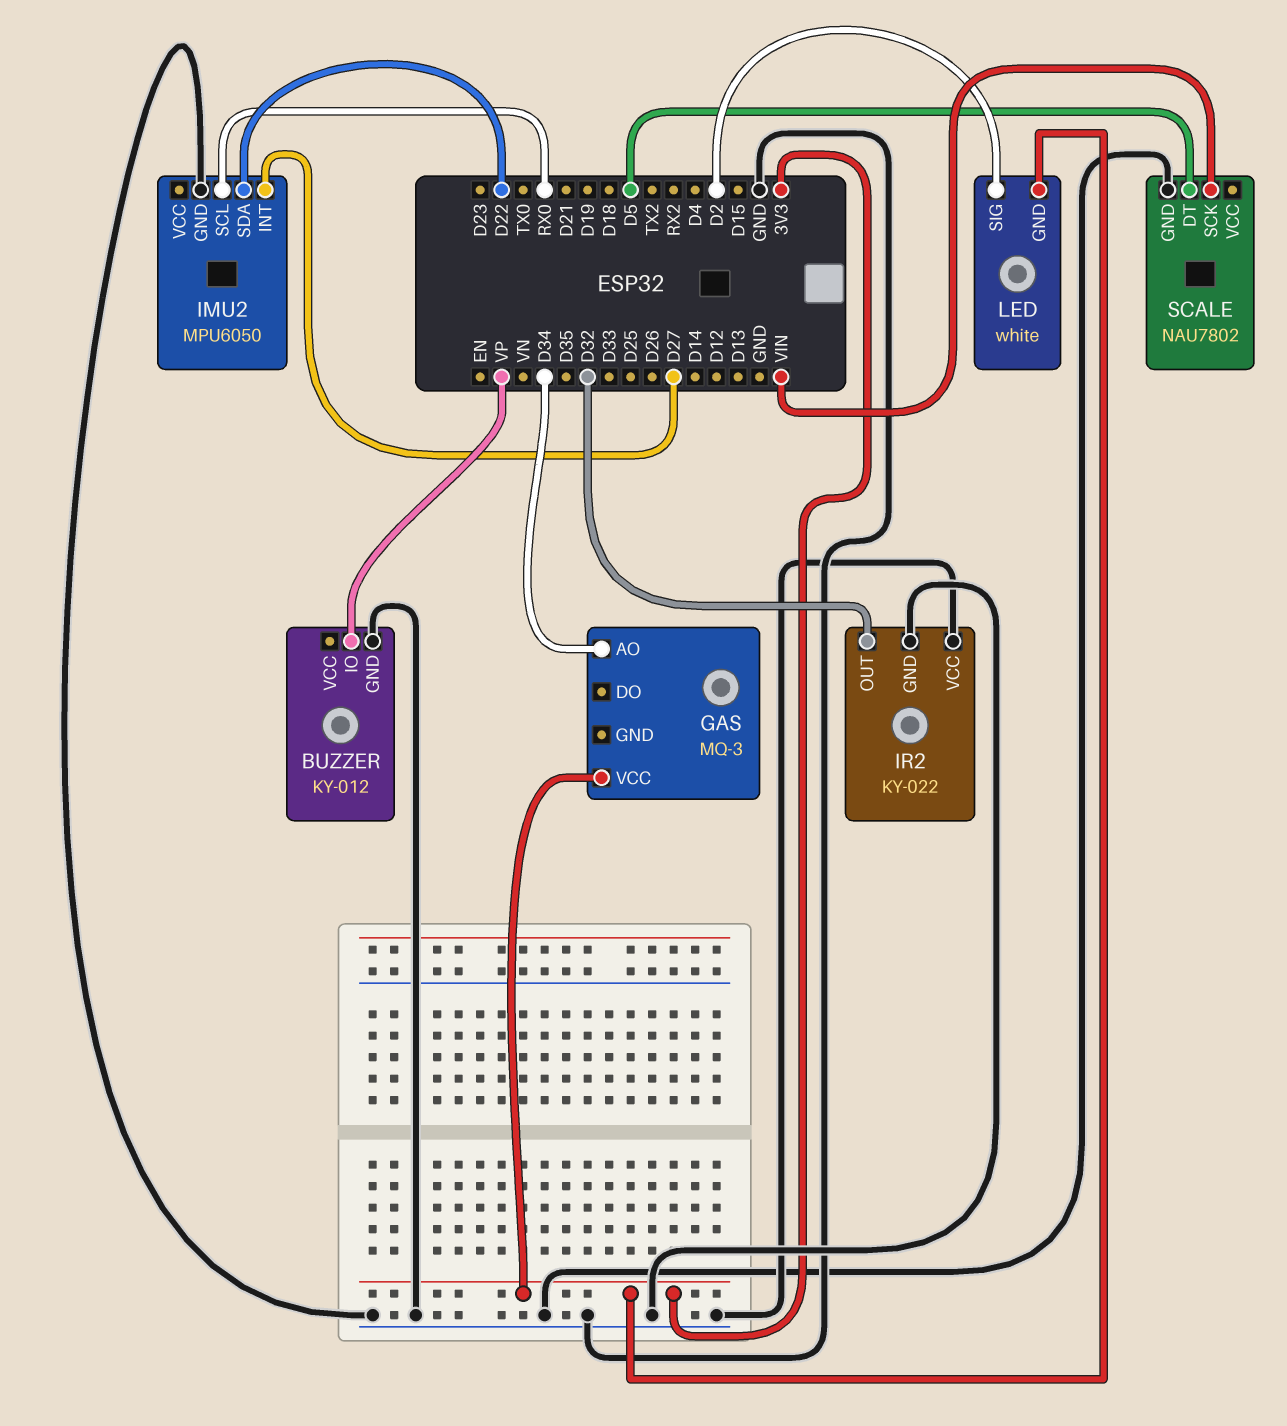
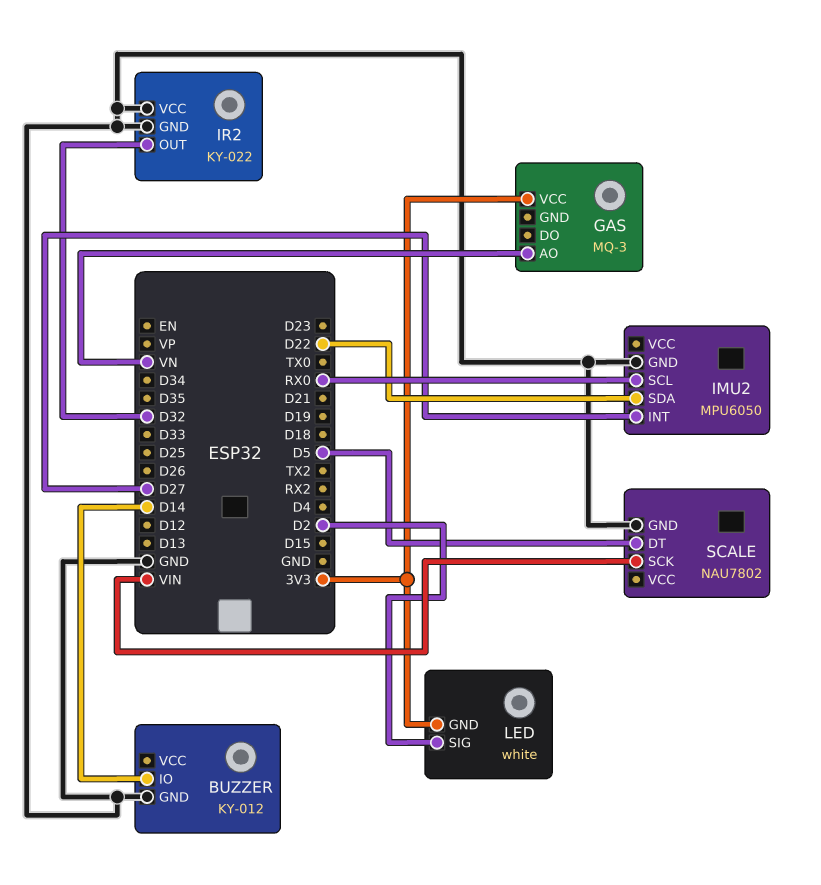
BUZZER pin IO: VP -> D14
GAS pin AO: D34 -> VN

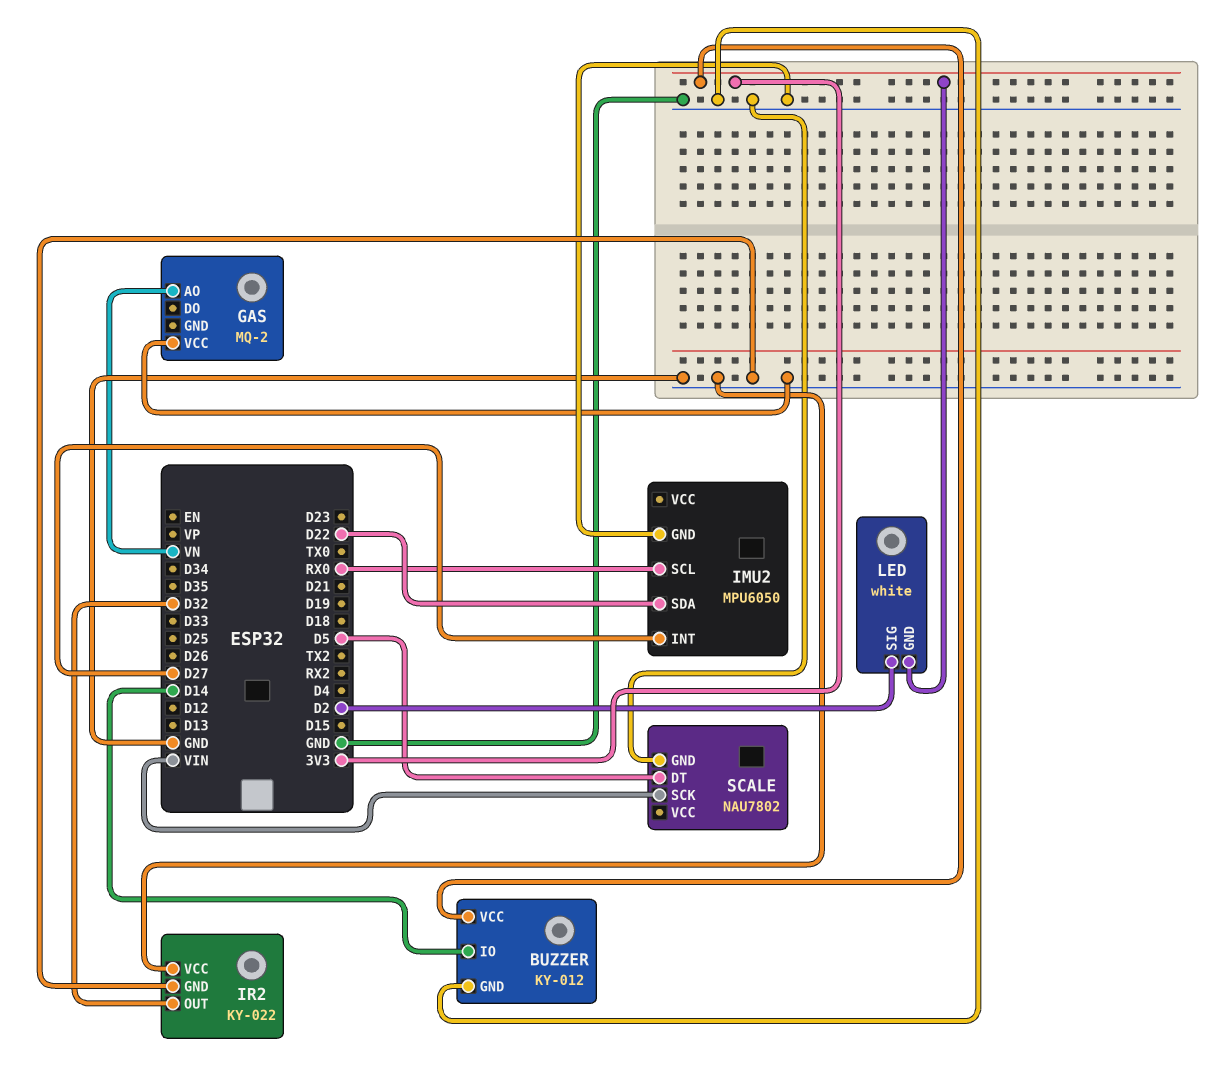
BUZZER pin VCC: none -> 3V3
GAS: MQ-3 -> MQ-2
GAS pin VCC: 3V3 -> GND

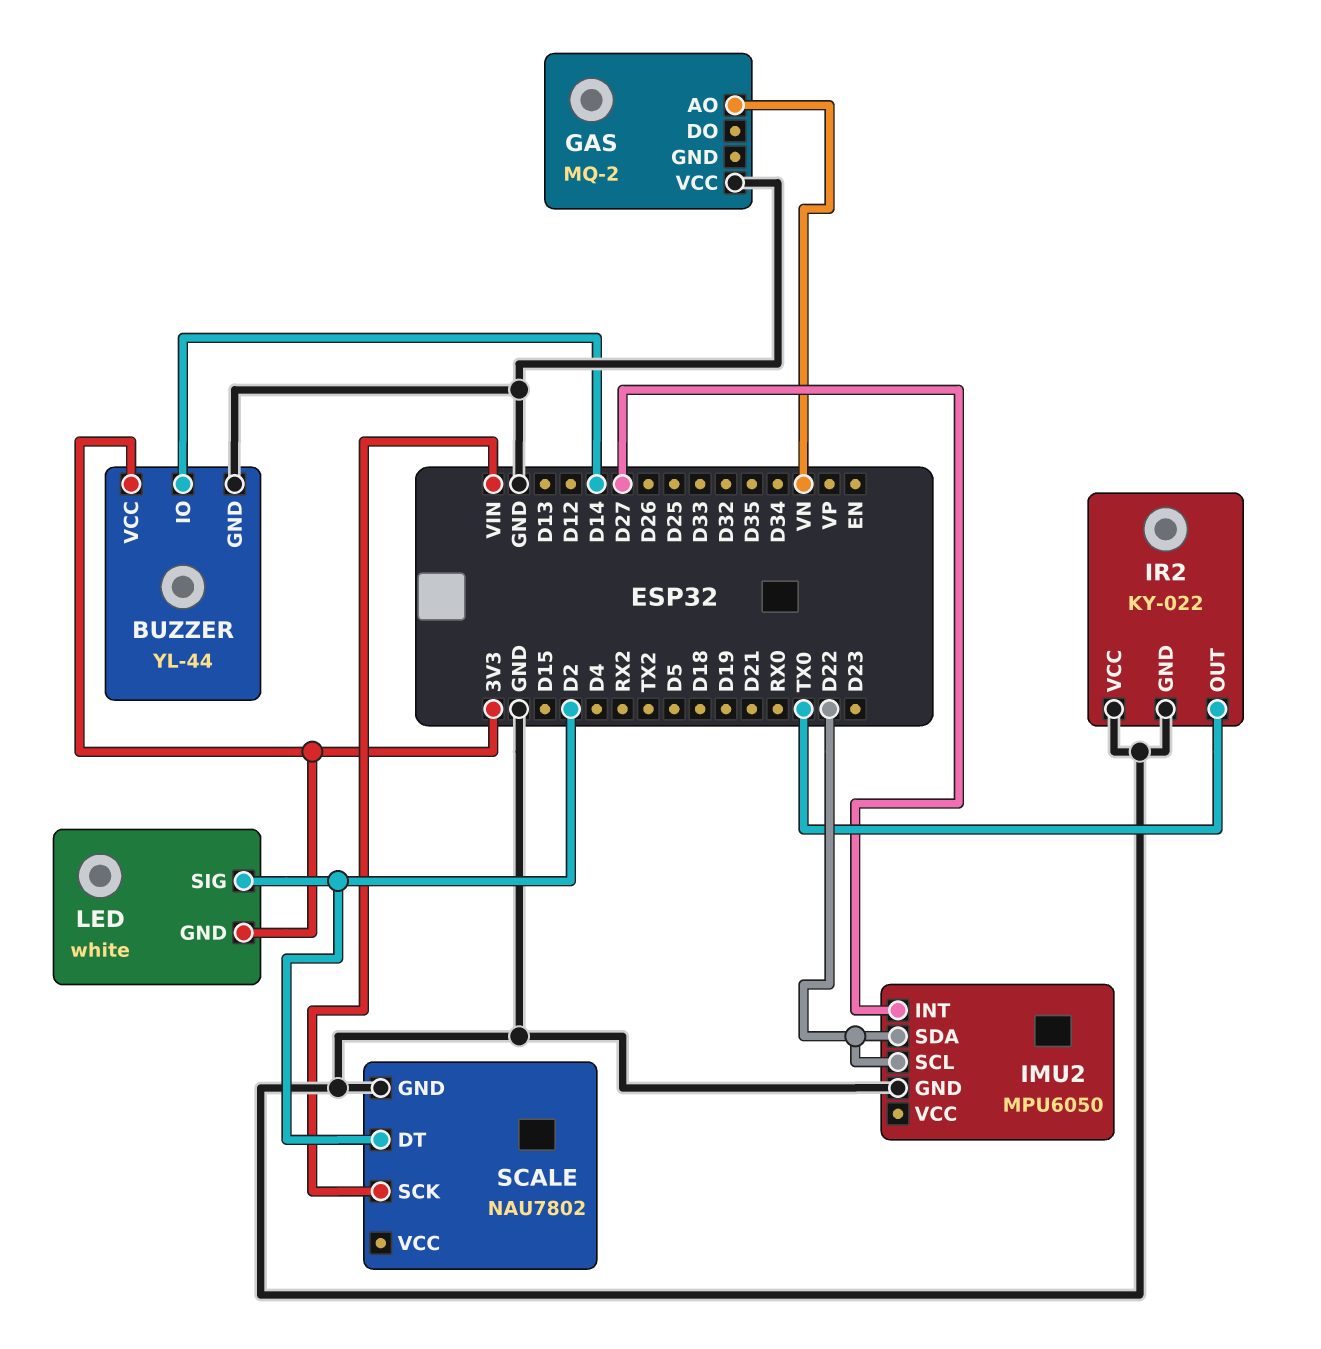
BUZZER: KY-012 -> YL-44
IMU2 pin SCL: RX0 -> D22
IR2 pin OUT: D32 -> TX0
SCALE pin DT: D5 -> D2

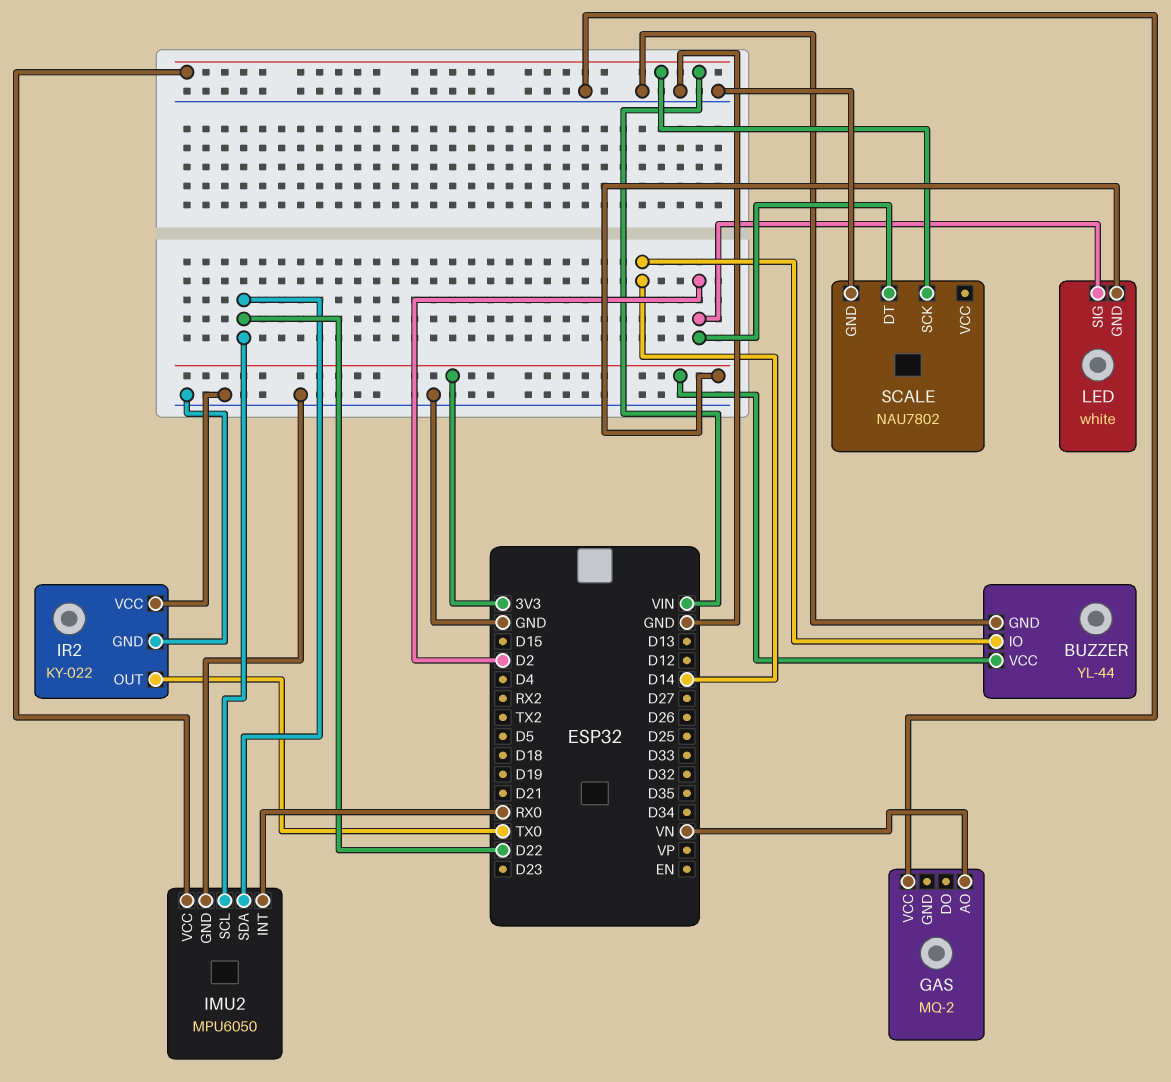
IMU2 pin INT: D27 -> RX0
IMU2 pin VCC: none -> VIN

